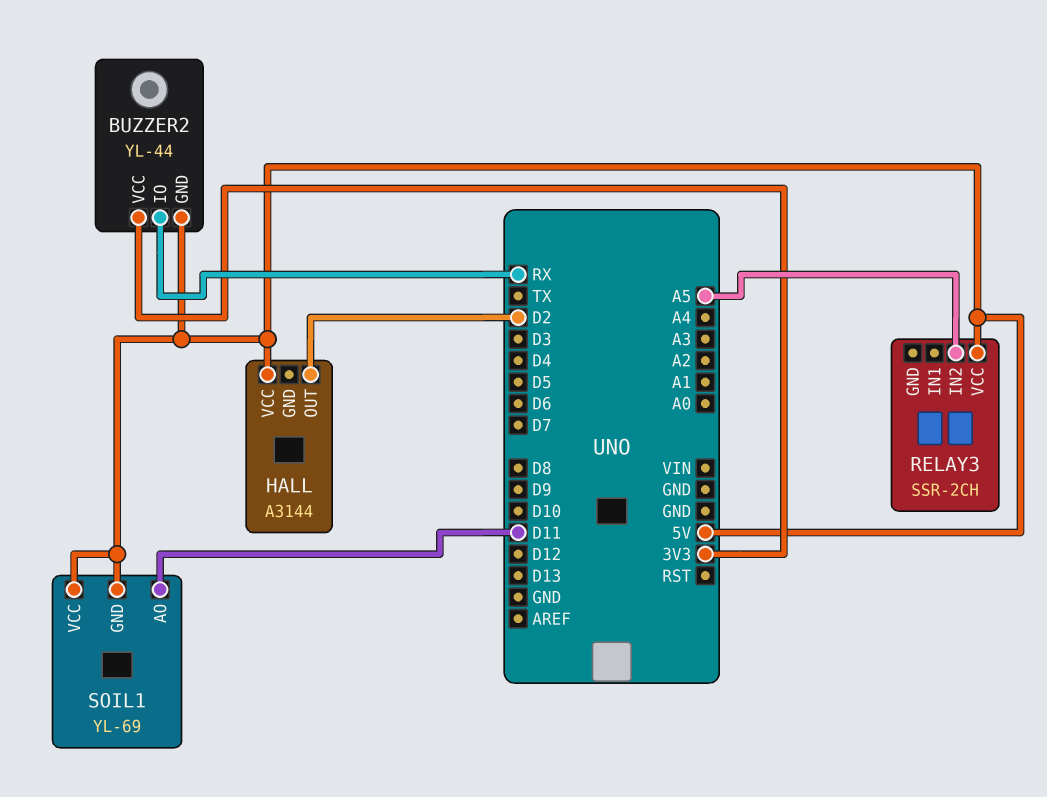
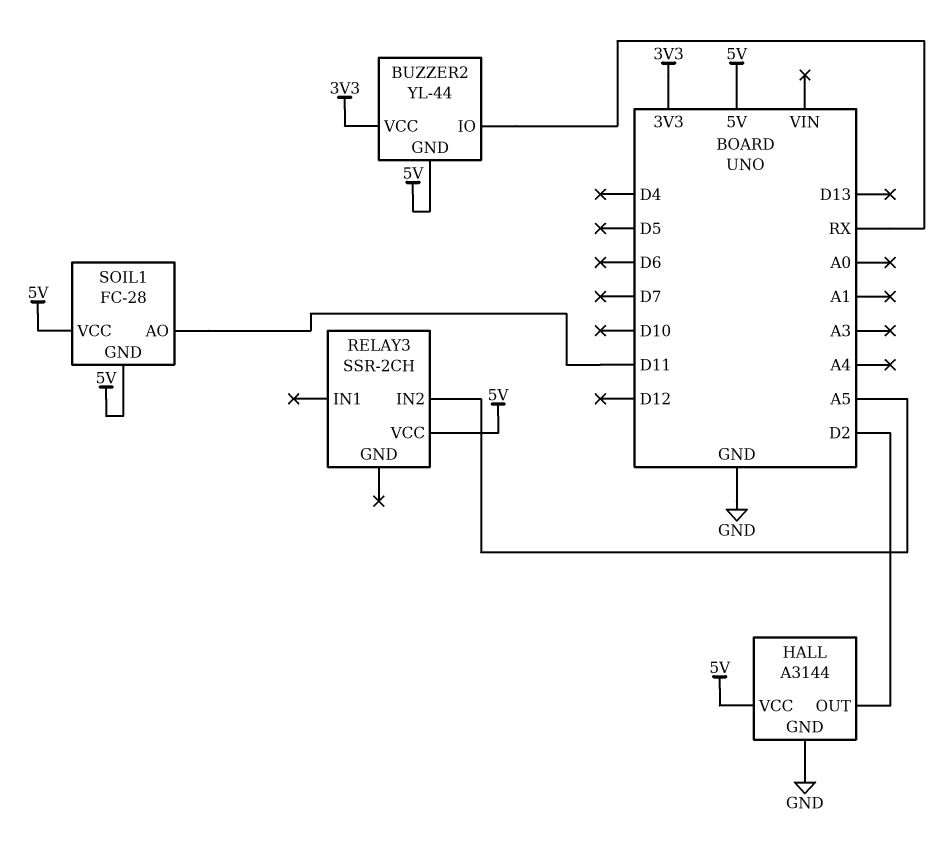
HALL pin GND: none -> GND
SOIL1: YL-69 -> FC-28

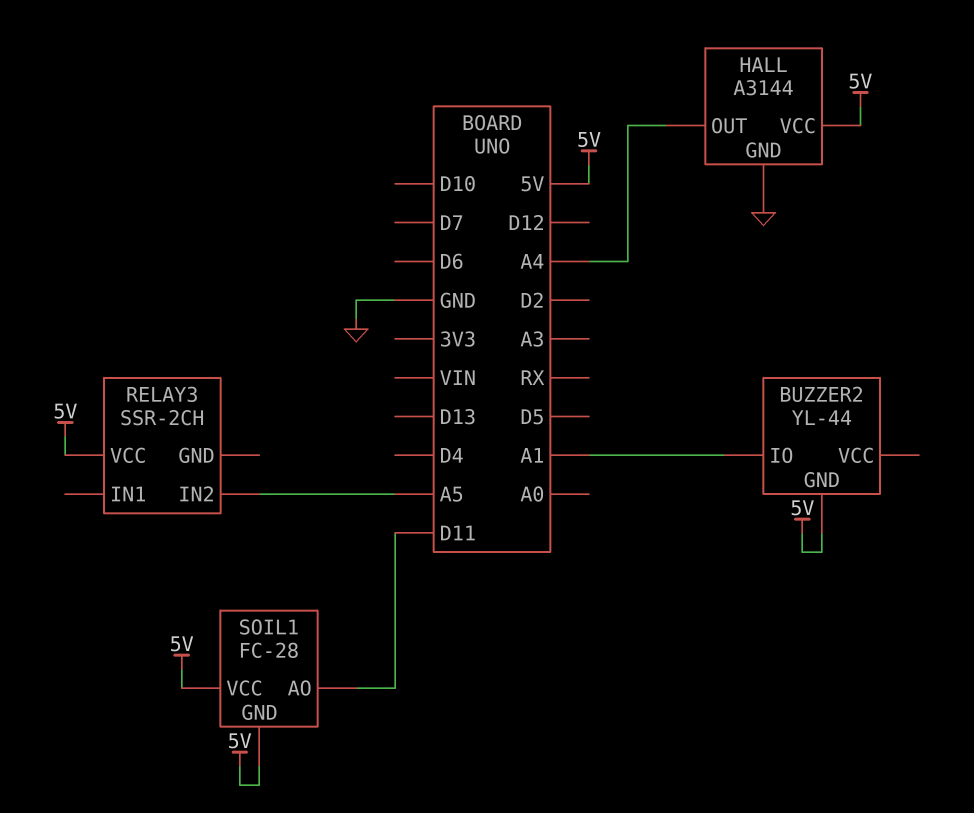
BUZZER2 pin IO: RX -> A1
BUZZER2 pin VCC: 3V3 -> none
HALL pin OUT: D2 -> A4

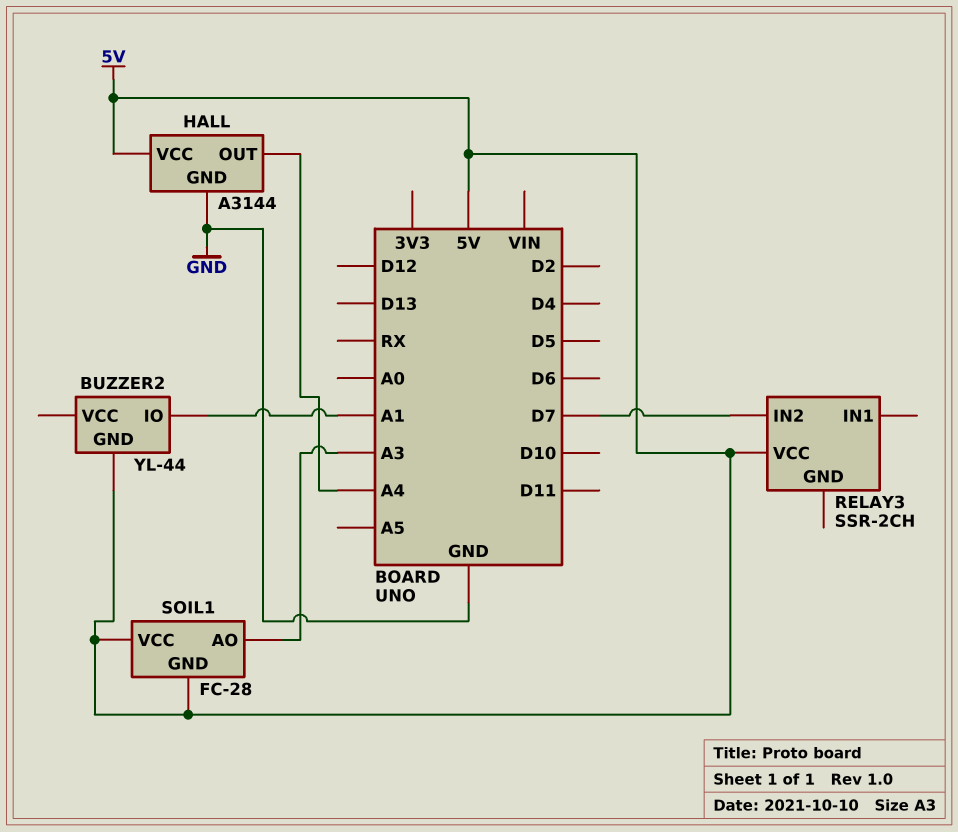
RELAY3 pin IN2: A5 -> D7
SOIL1 pin AO: D11 -> A3

